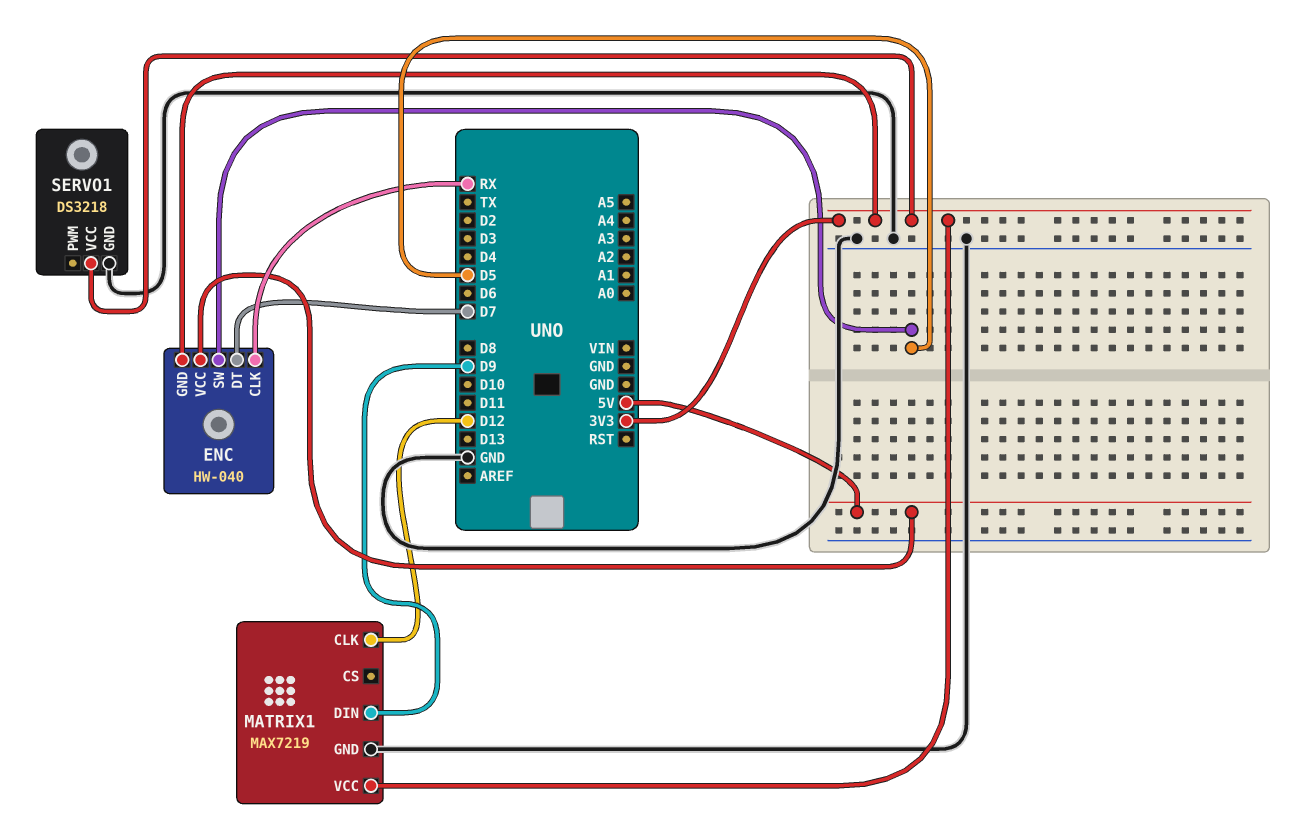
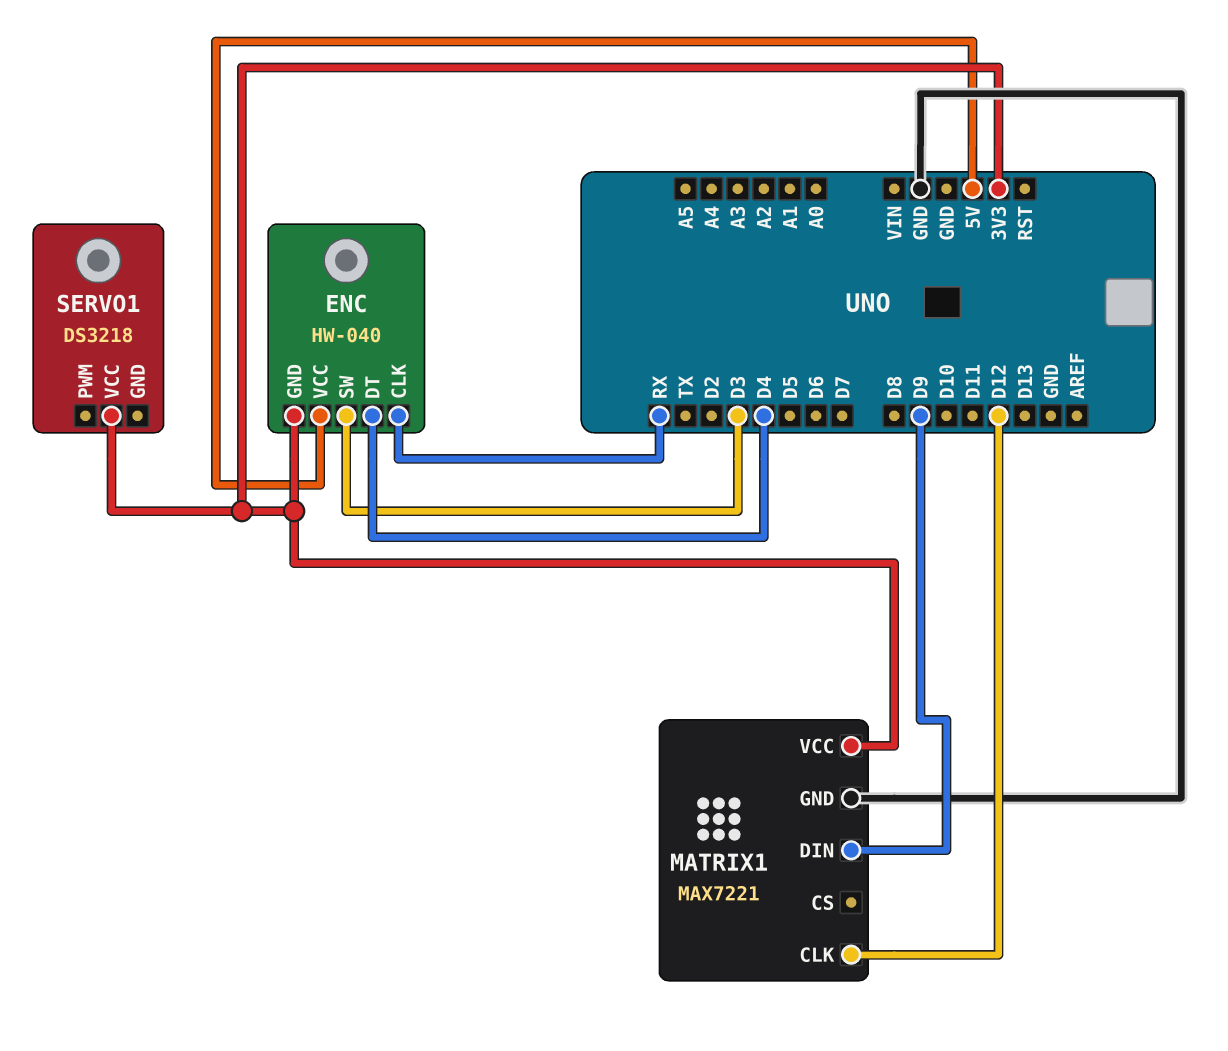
ENC pin DT: D7 -> D4
ENC pin SW: D5 -> D3
MATRIX1: MAX7219 -> MAX7221
SERVO1 pin GND: GND -> none

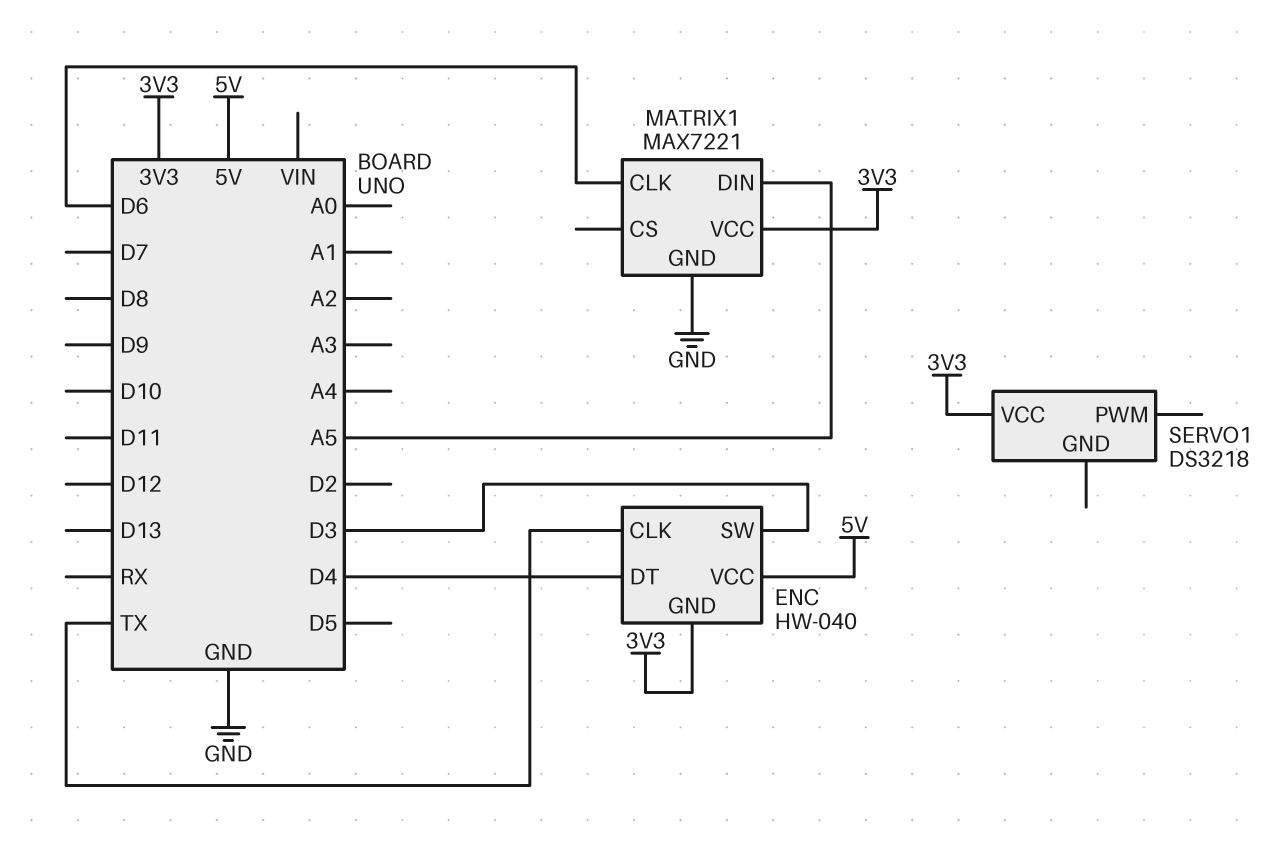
ENC pin CLK: RX -> TX
MATRIX1 pin CLK: D12 -> D6
MATRIX1 pin DIN: D9 -> A5

